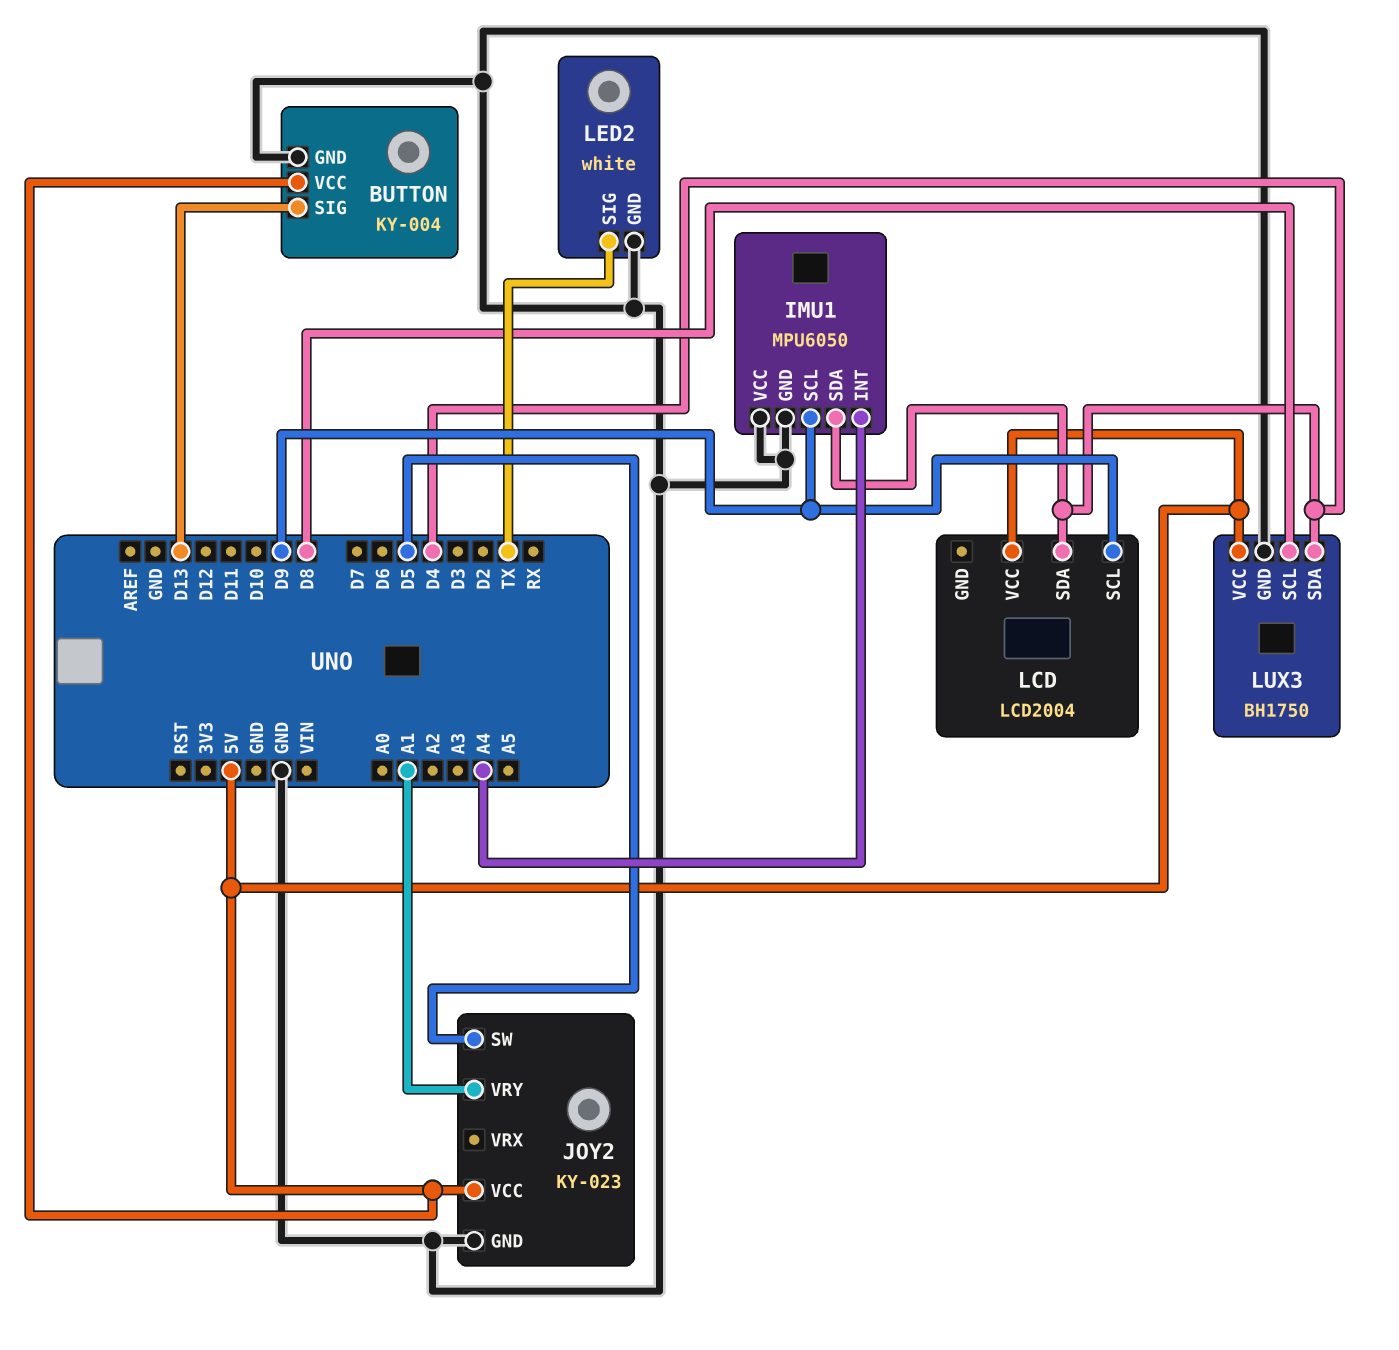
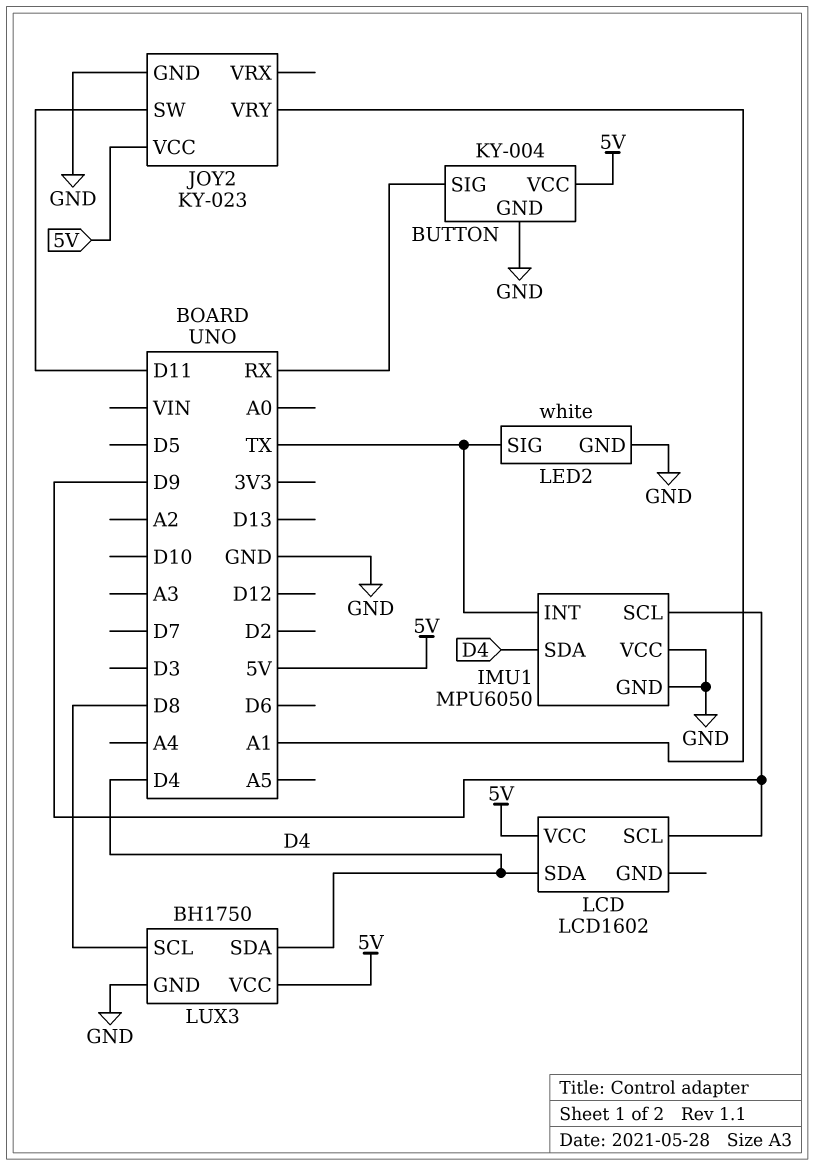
BUTTON pin SIG: D13 -> RX
IMU1 pin INT: A4 -> TX
JOY2 pin SW: D5 -> D11
LCD: LCD2004 -> LCD1602

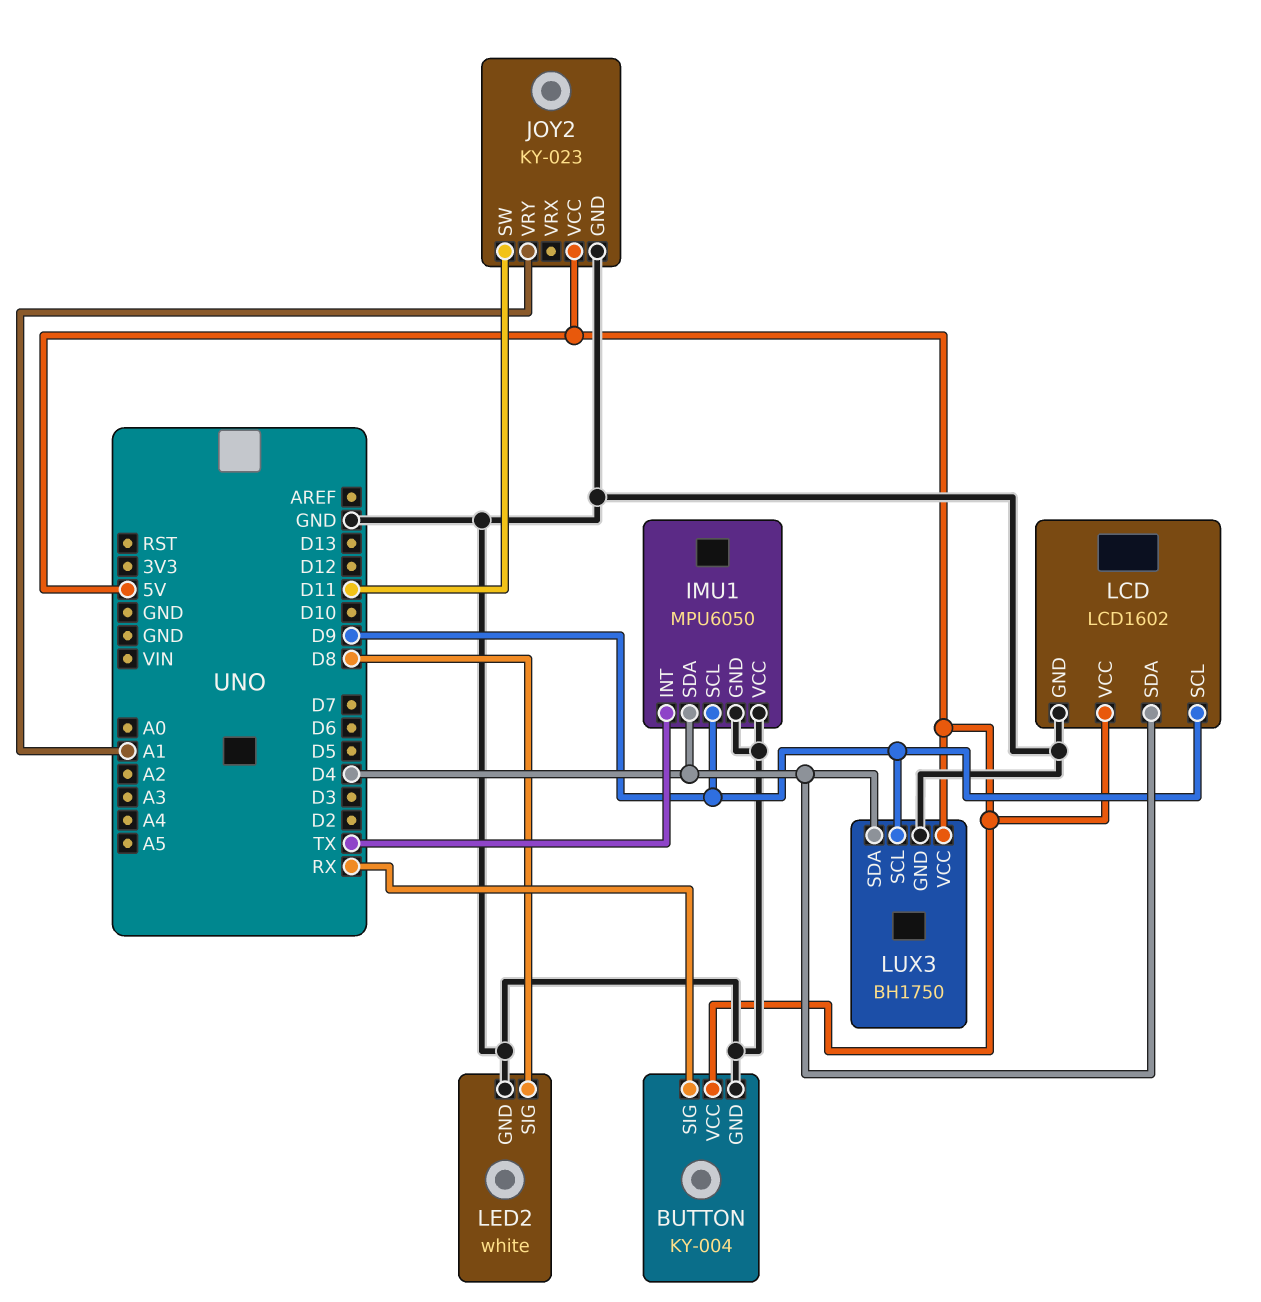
LCD pin GND: none -> GND
LED2 pin SIG: TX -> D8
LUX3 pin SCL: D8 -> D9

